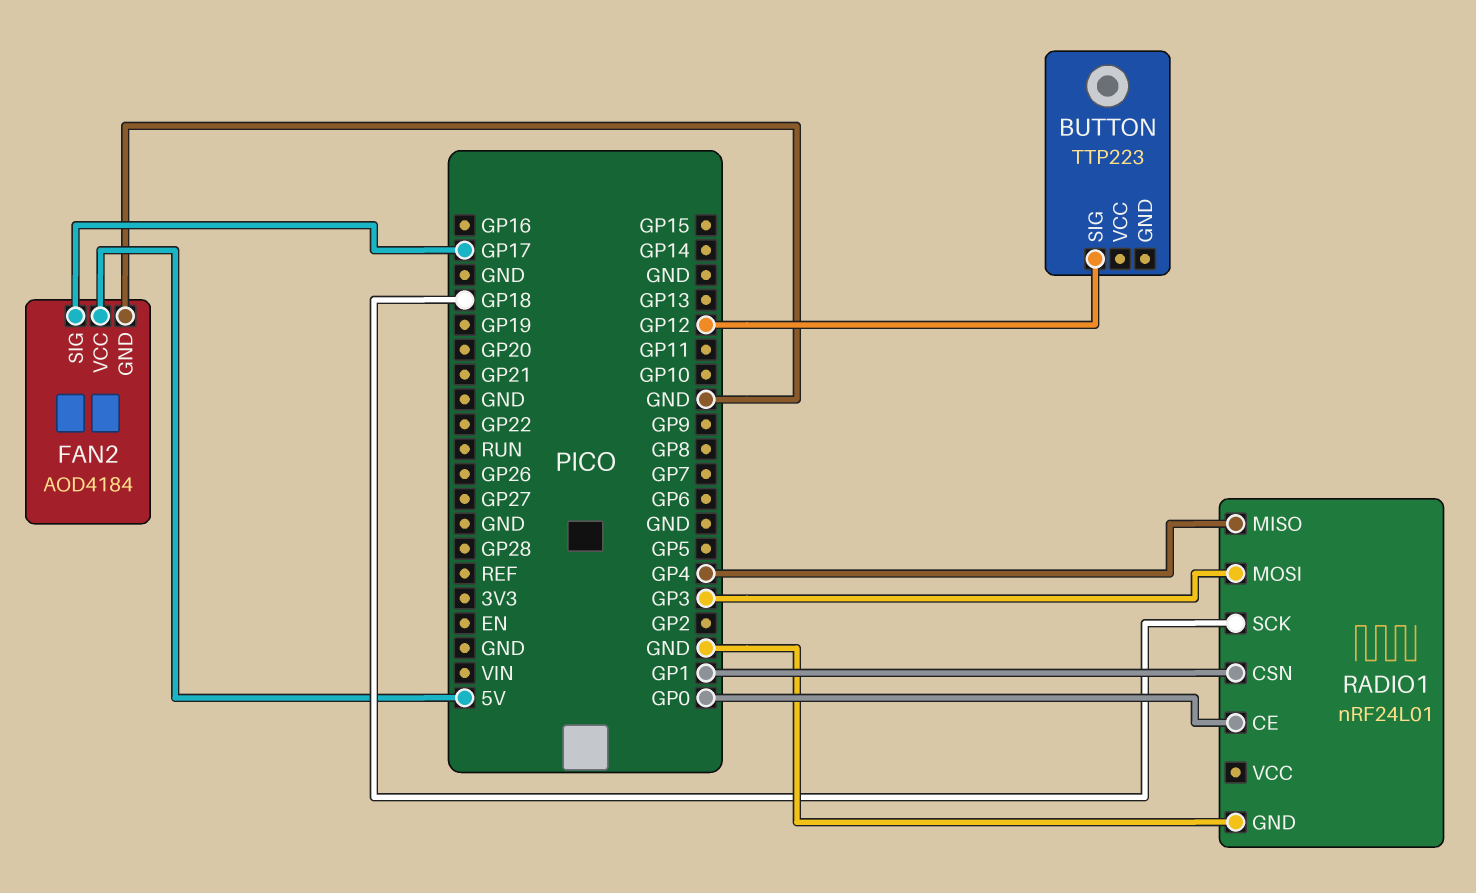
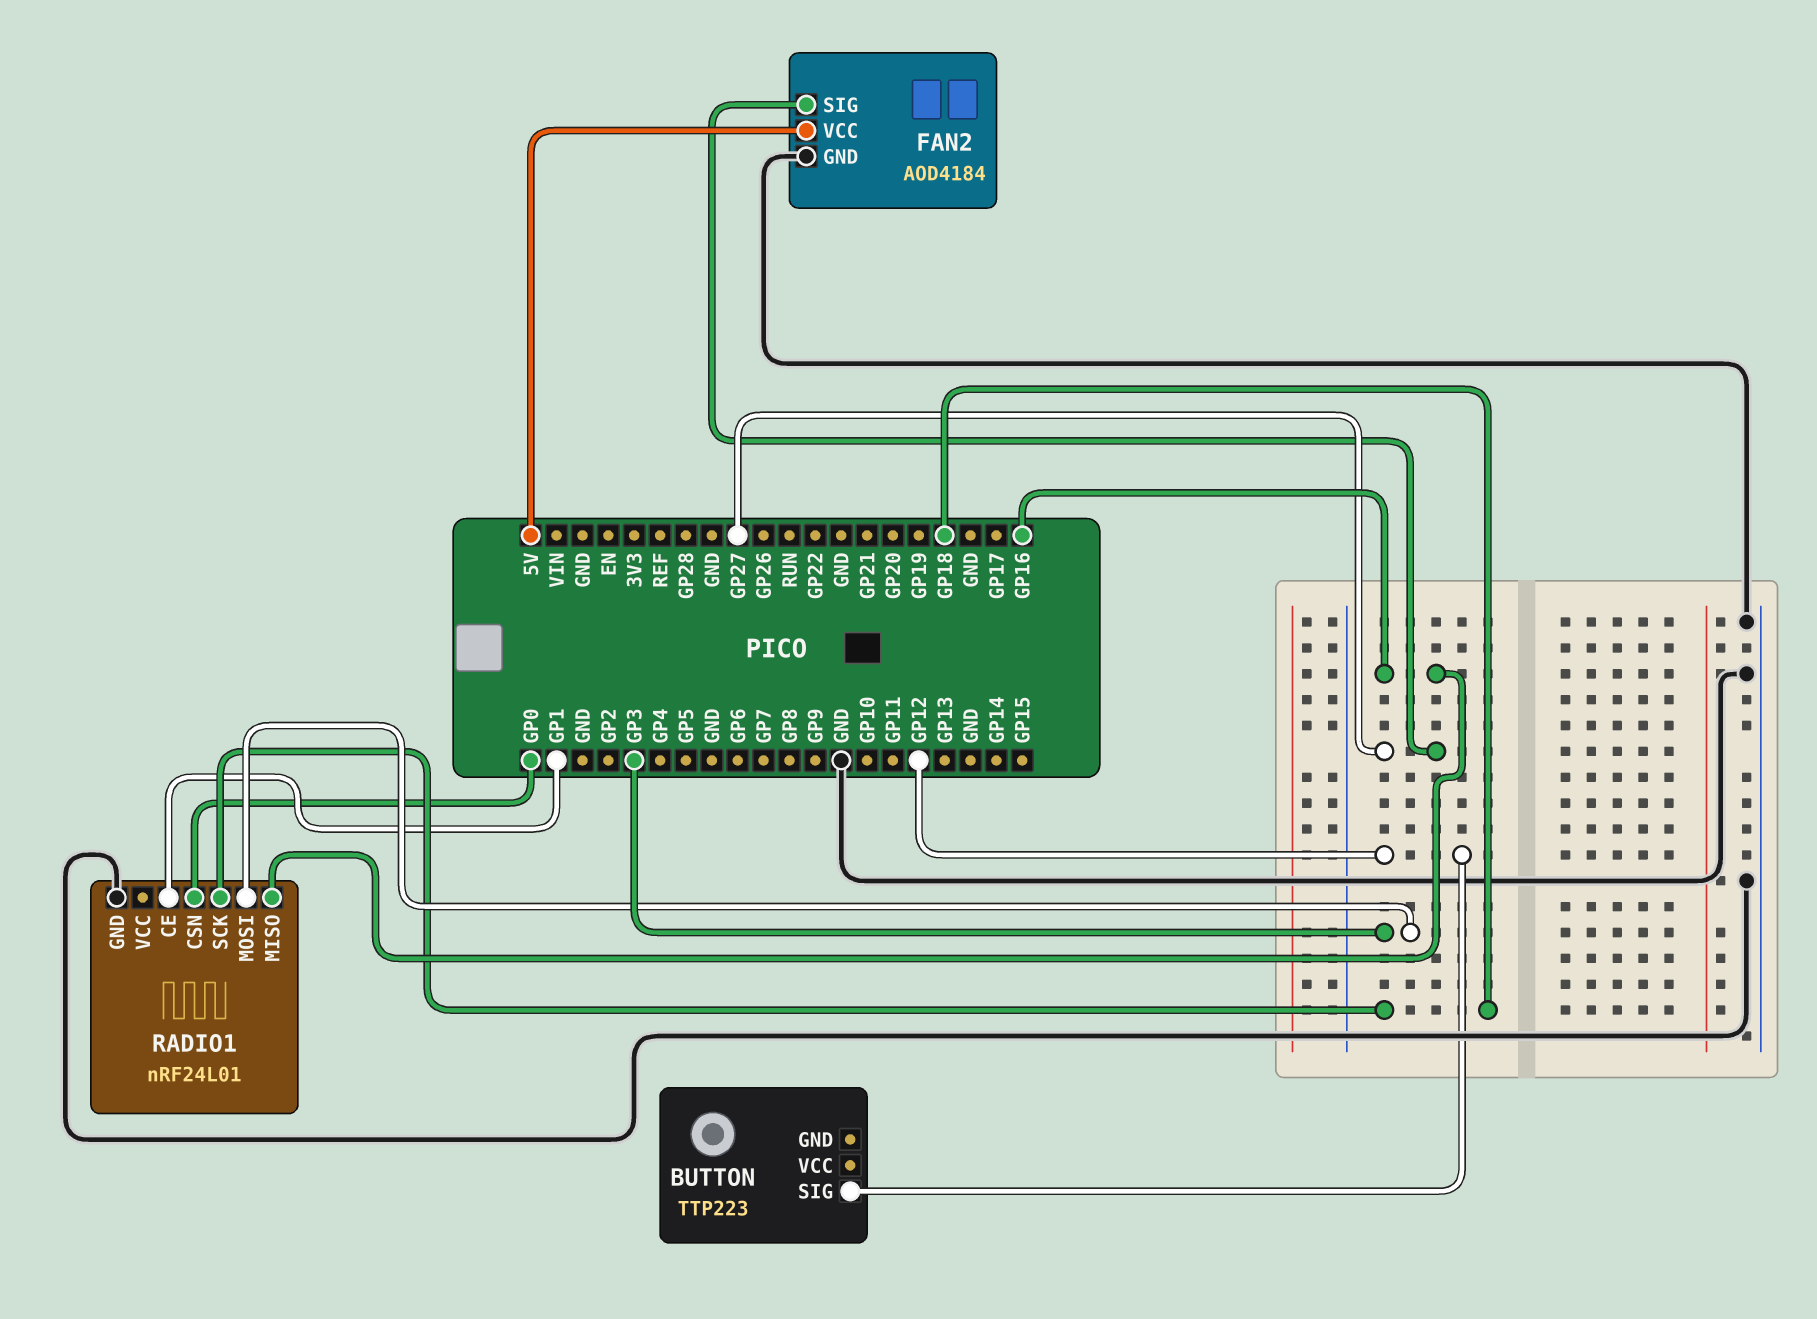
FAN2 pin SIG: GP17 -> GP27
RADIO1 pin CE: GP0 -> GP1
RADIO1 pin CSN: GP1 -> GP0
RADIO1 pin MISO: GP4 -> GP16

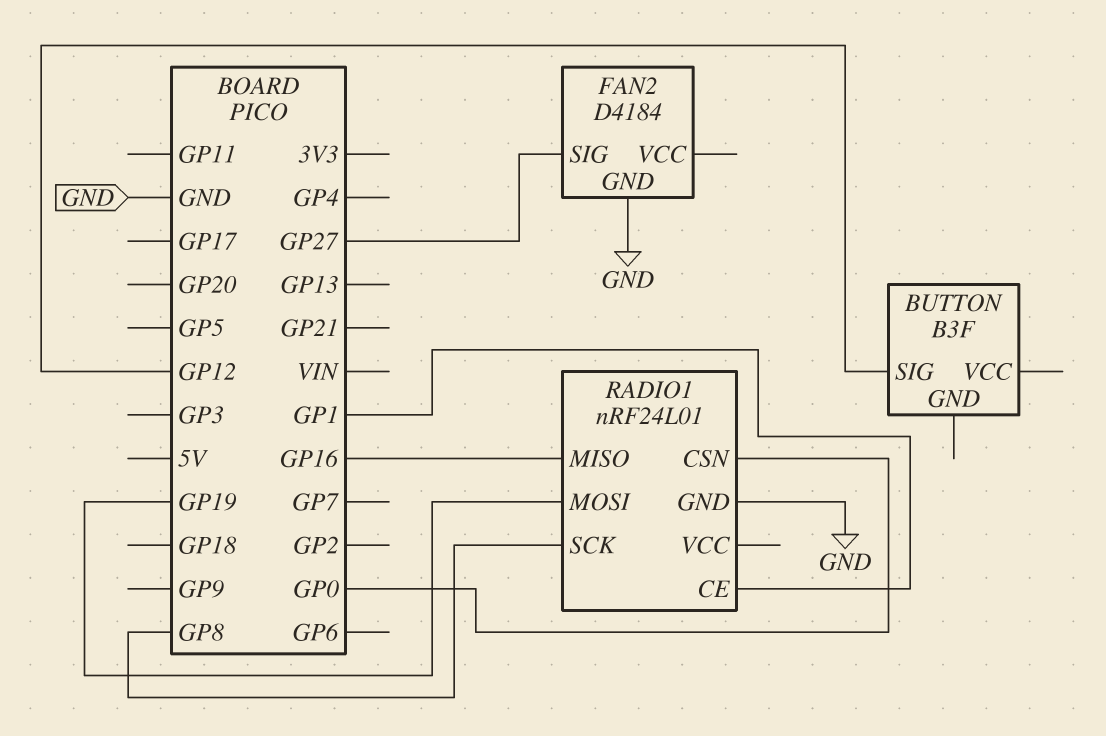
BUTTON: TTP223 -> B3F
FAN2: AOD4184 -> D4184
FAN2 pin VCC: 5V -> none
RADIO1 pin MOSI: GP3 -> GP19
RADIO1 pin SCK: GP18 -> GP8

